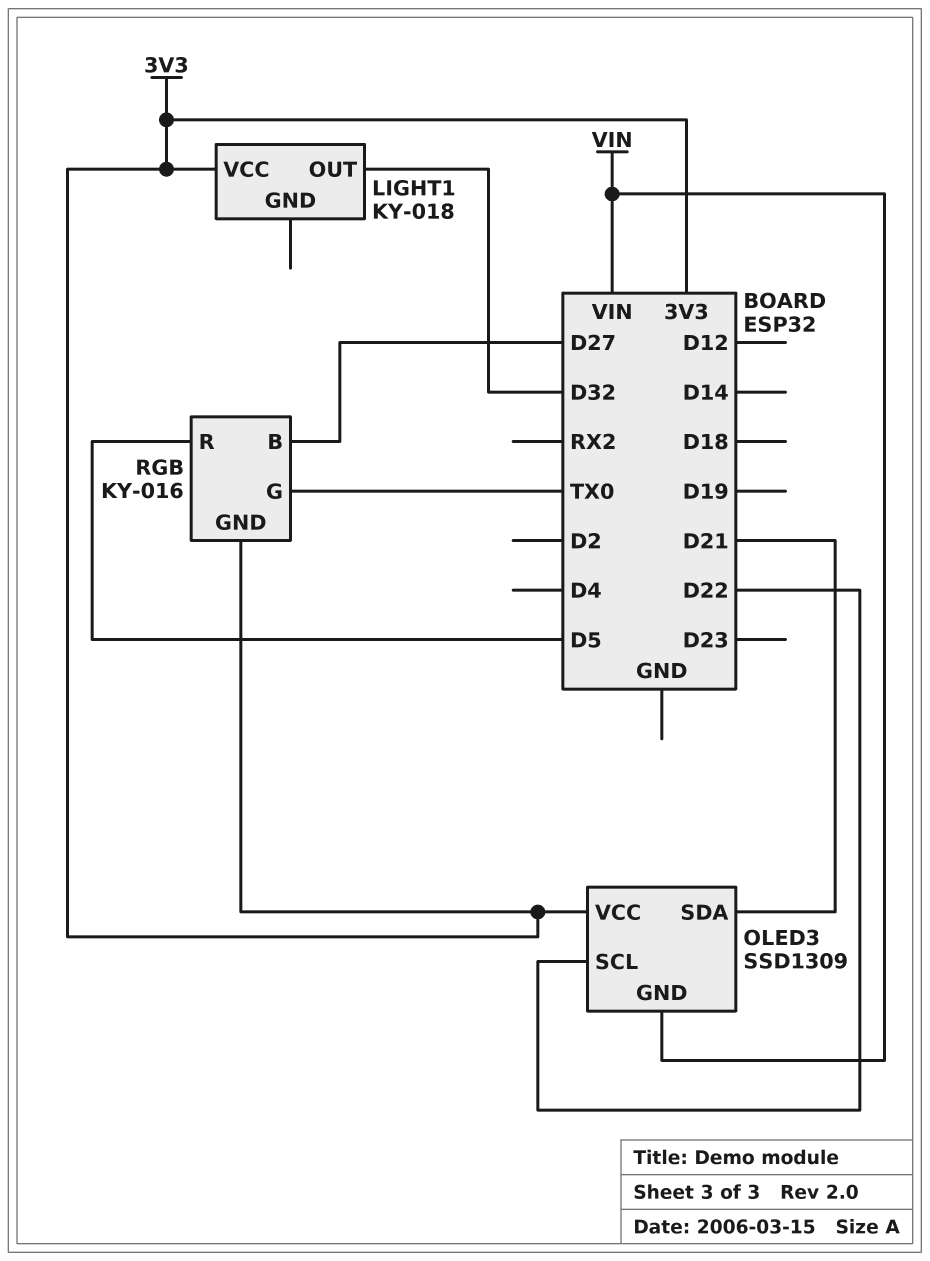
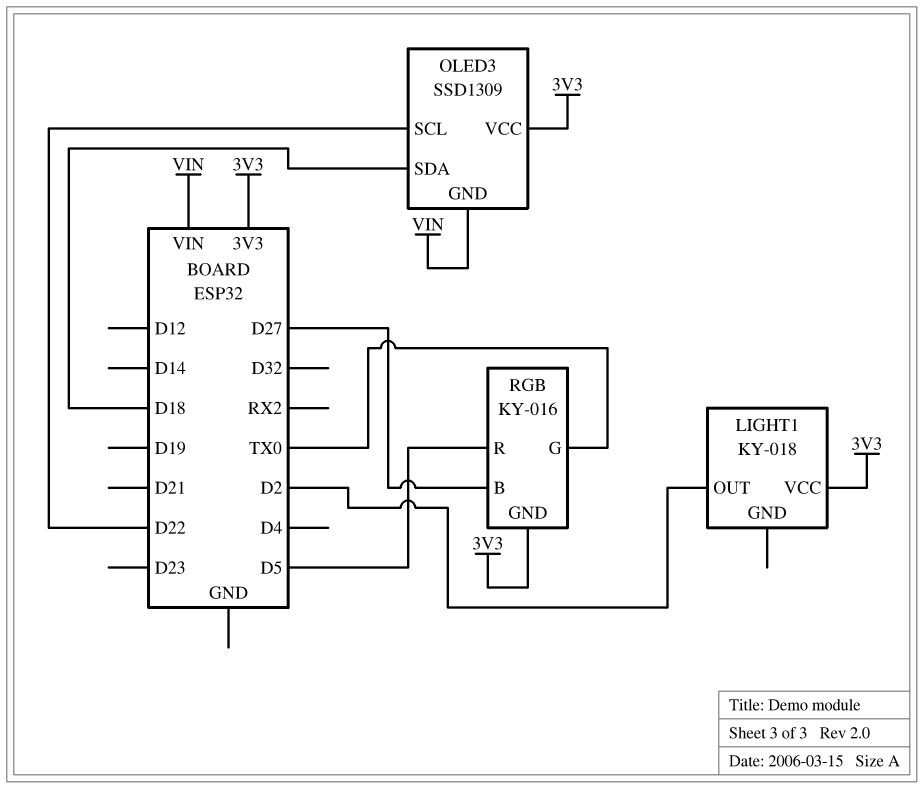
LIGHT1 pin OUT: D32 -> D2
OLED3 pin SDA: D21 -> D18

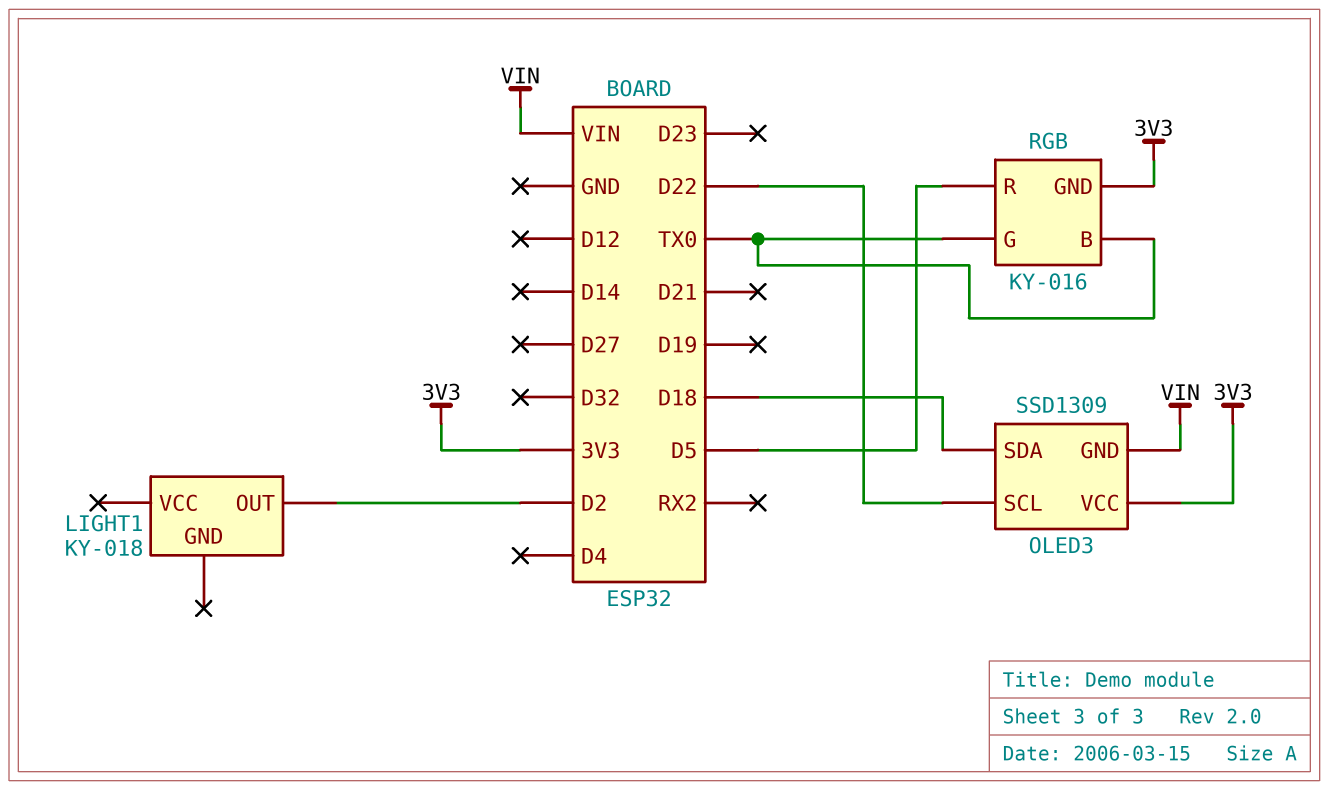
LIGHT1 pin VCC: 3V3 -> none
RGB pin B: D27 -> TX0

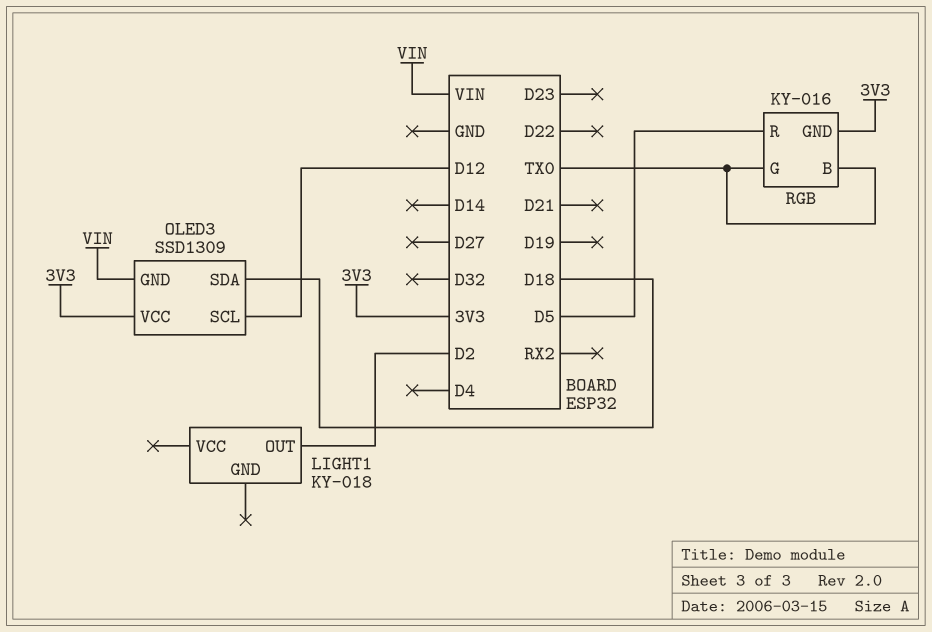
OLED3 pin SCL: D22 -> D12

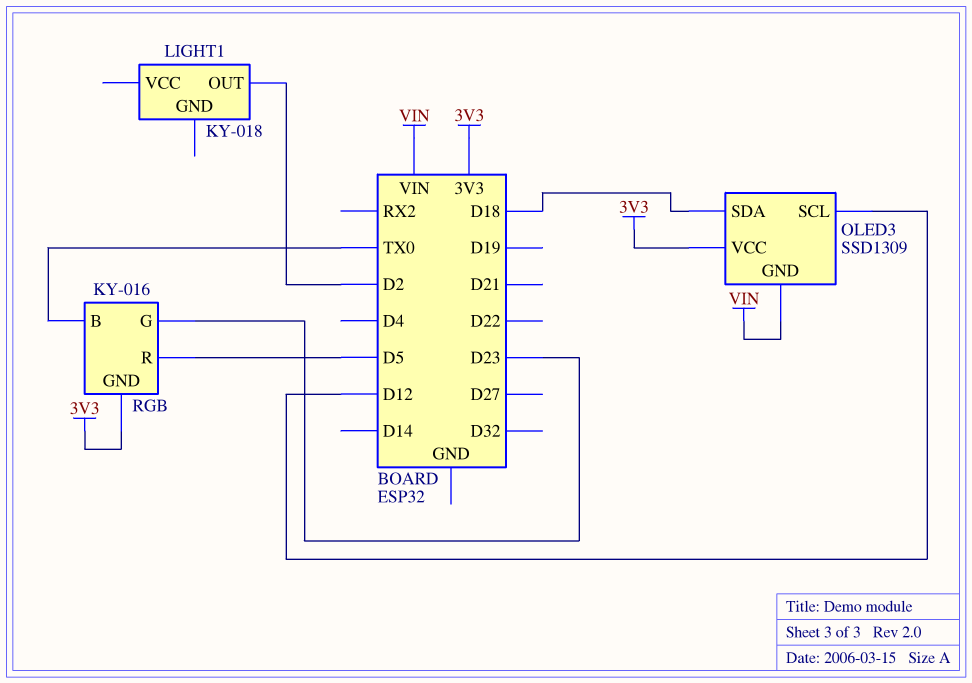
RGB pin G: TX0 -> D23

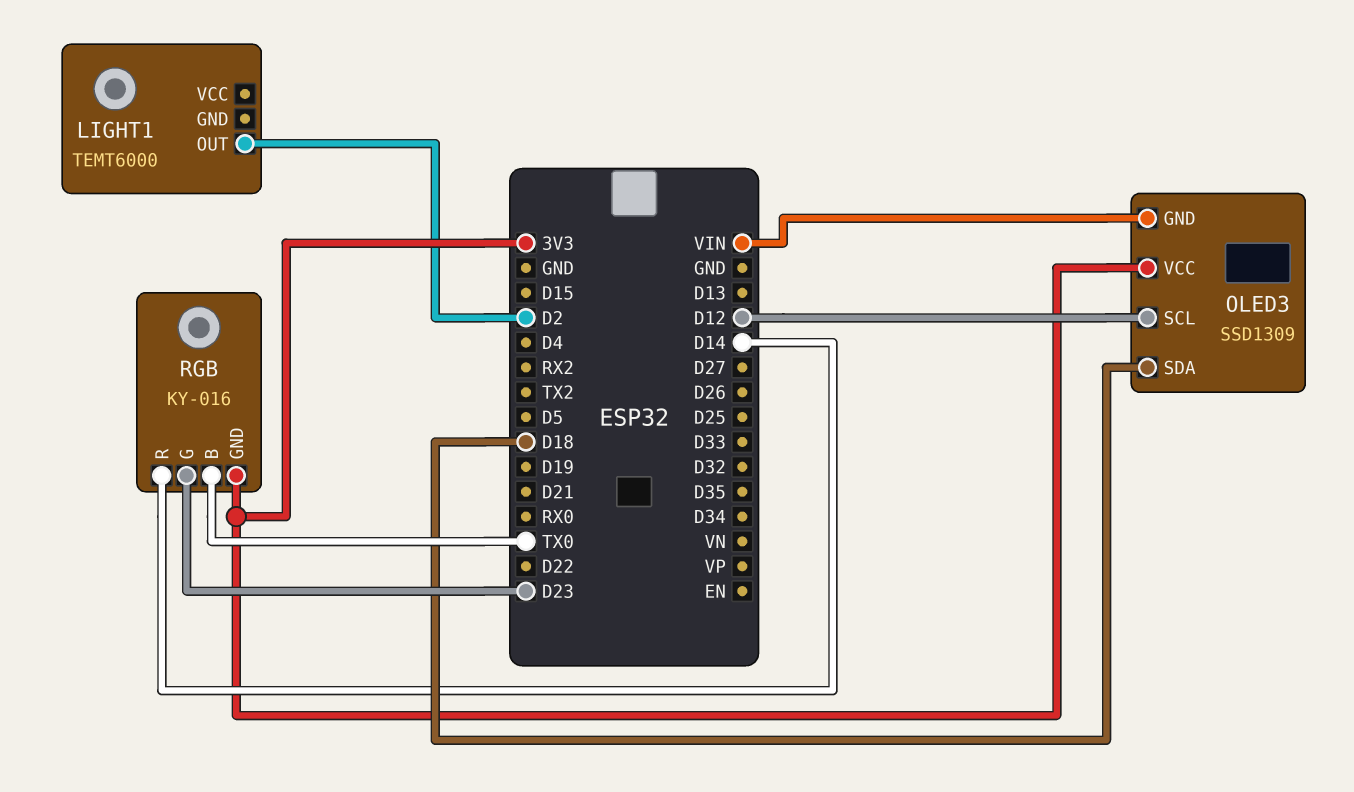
LIGHT1: KY-018 -> TEMT6000
RGB pin R: D5 -> D14

